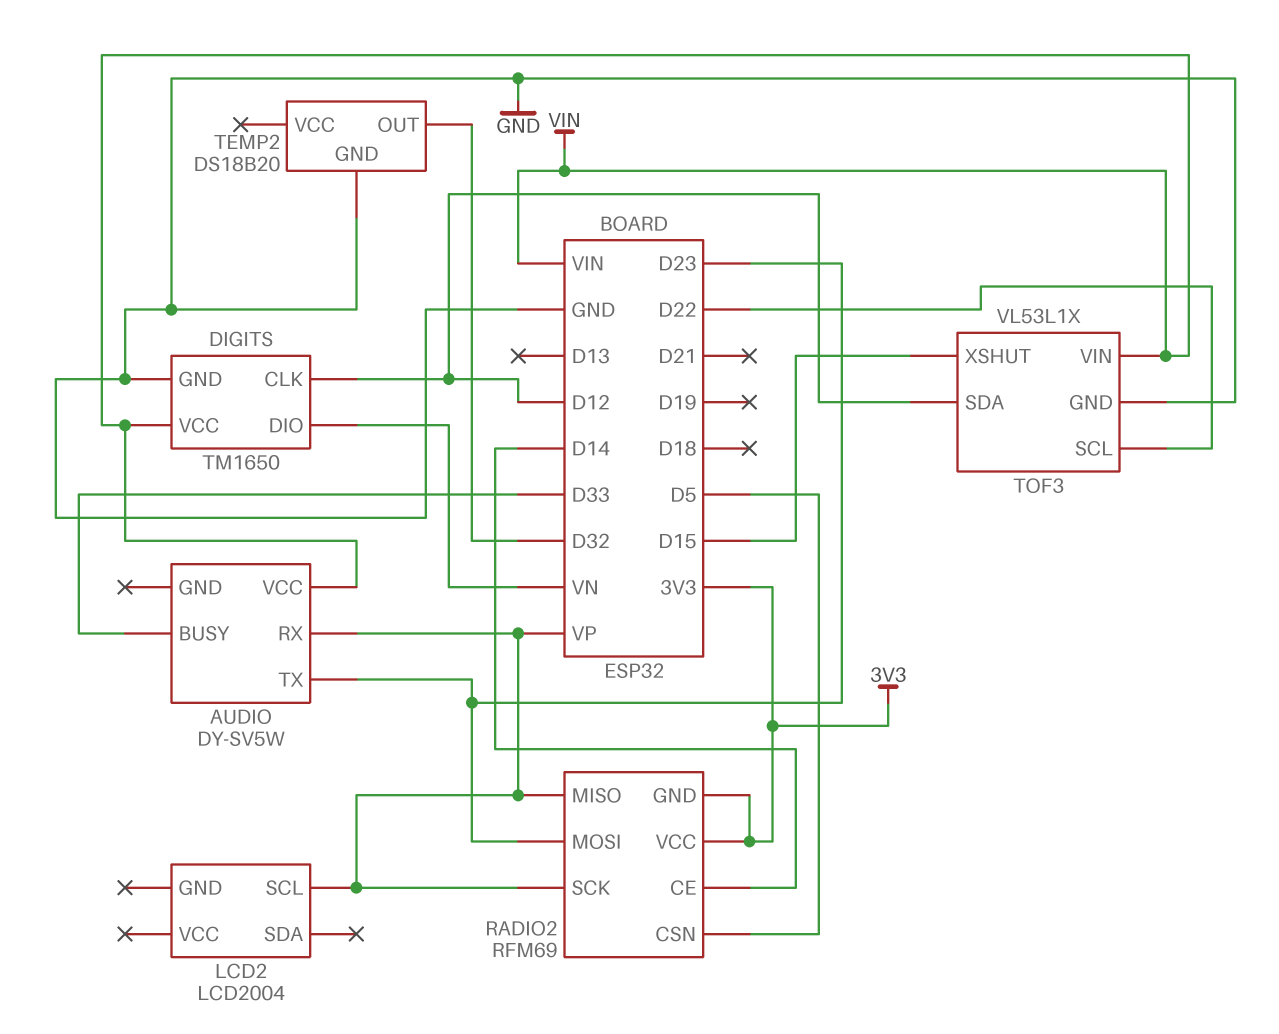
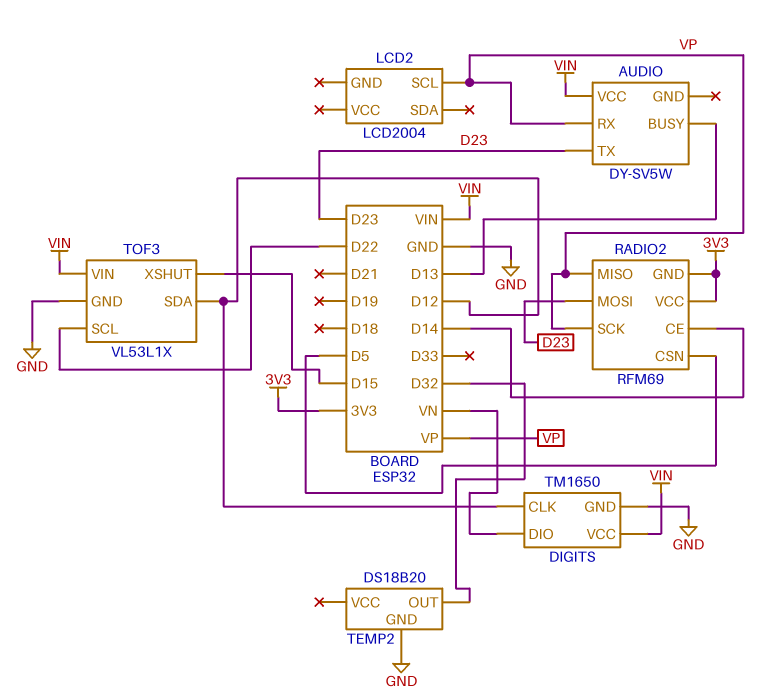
AUDIO pin BUSY: D33 -> D13

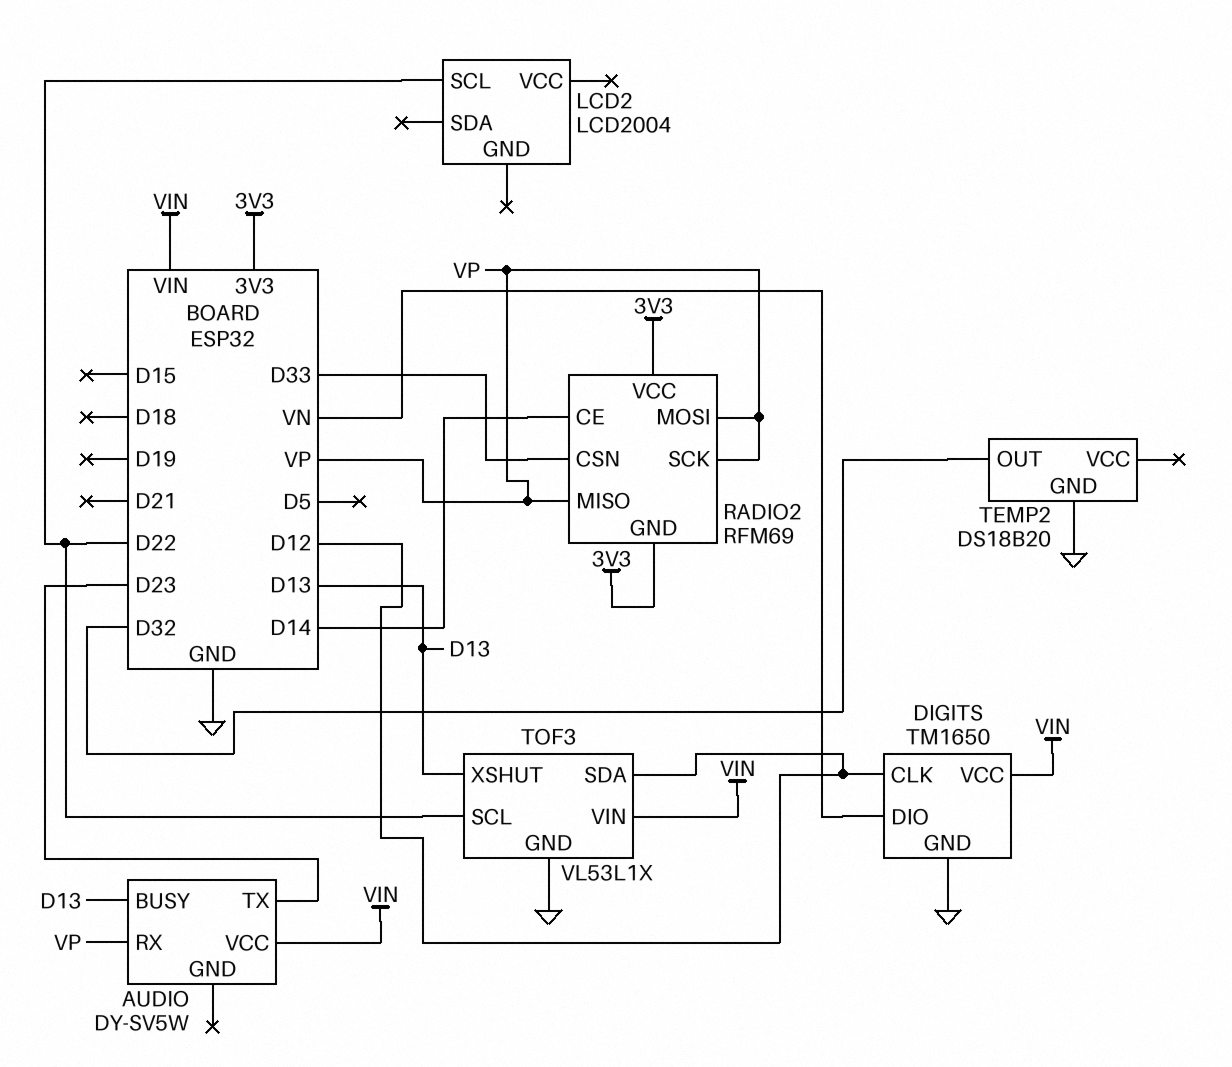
LCD2 pin SCL: VP -> D22
RADIO2 pin CSN: D5 -> D33
RADIO2 pin MOSI: D23 -> VP
TOF3 pin XSHUT: D15 -> D13

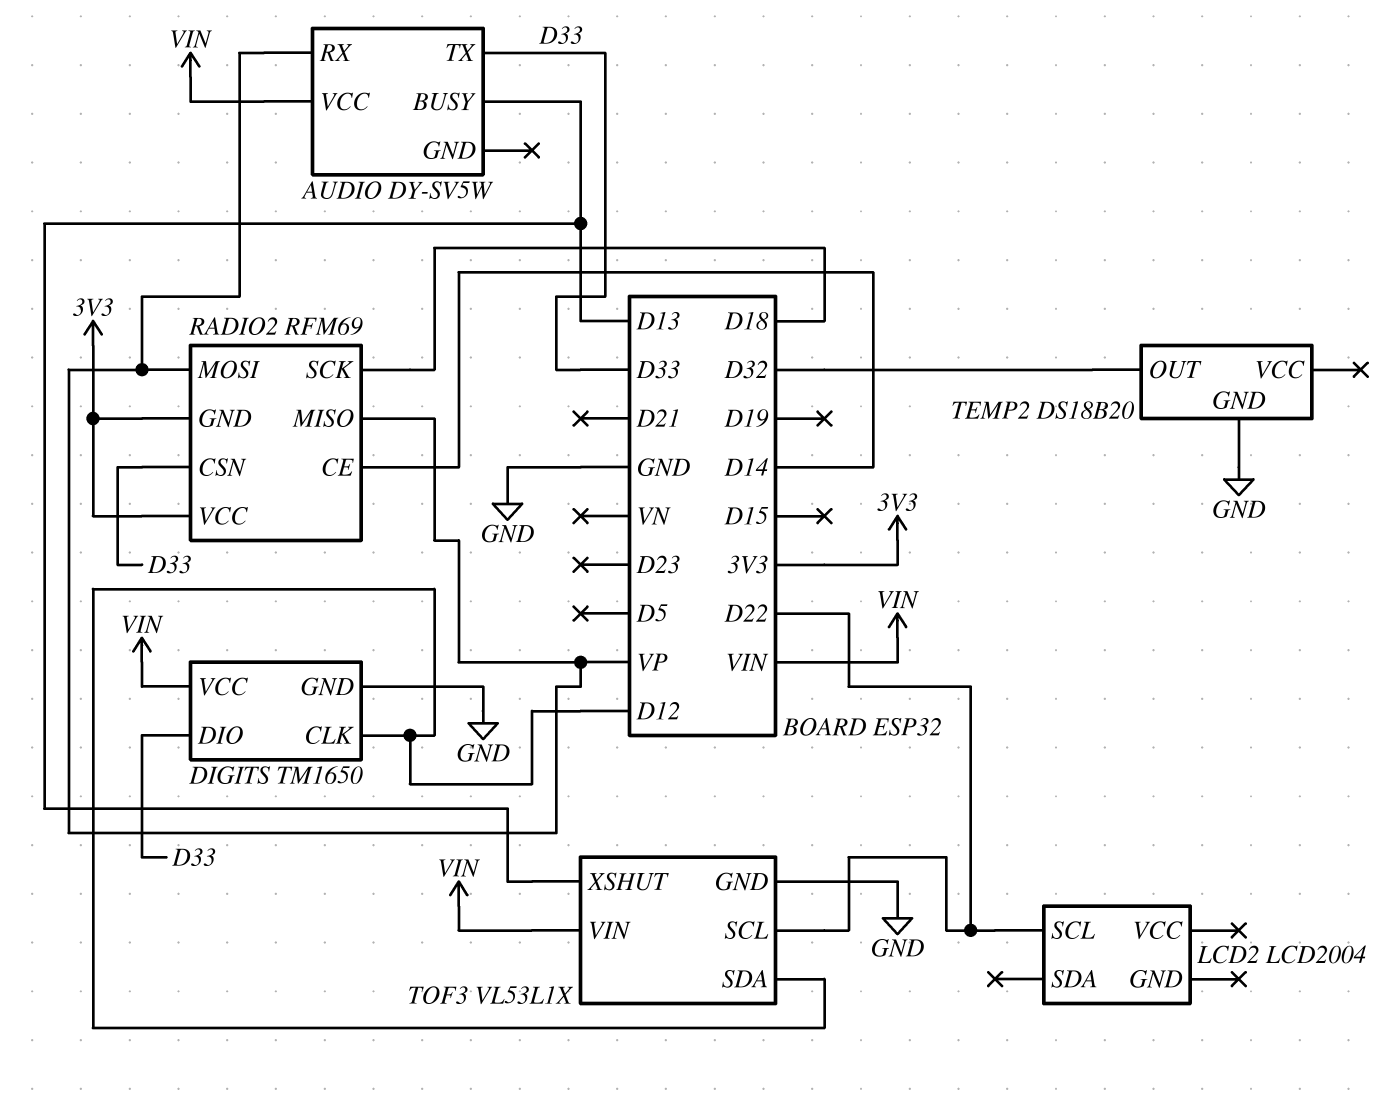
AUDIO pin TX: D23 -> D33
DIGITS pin DIO: VN -> D33
RADIO2 pin SCK: VP -> D18

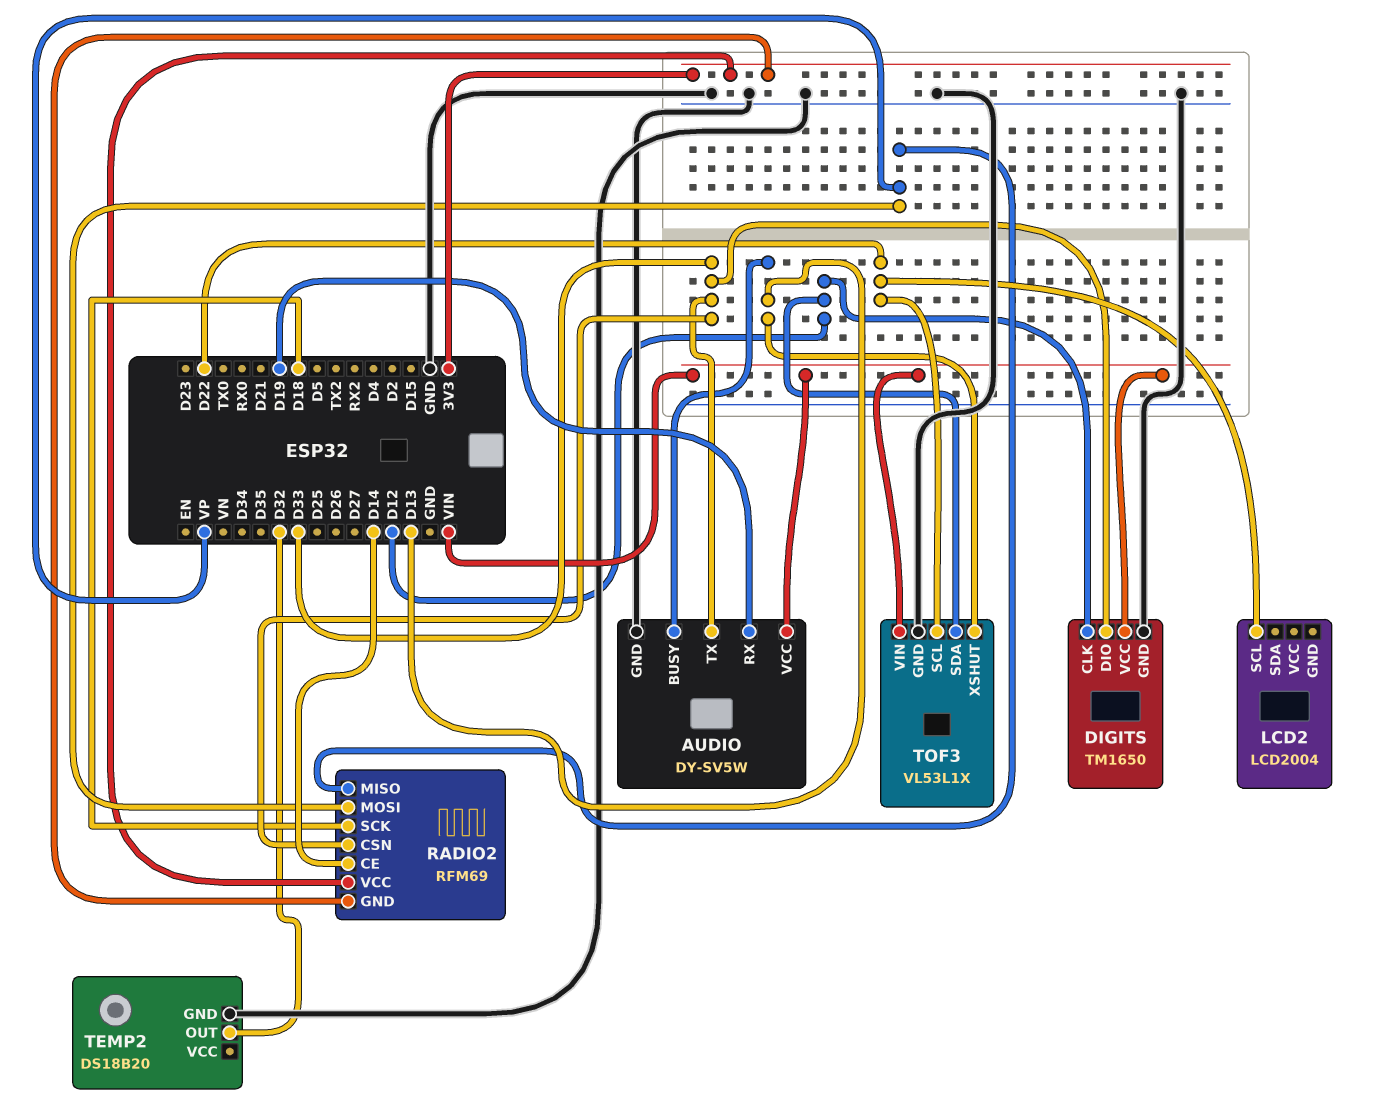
AUDIO pin GND: none -> GND
AUDIO pin RX: VP -> D19

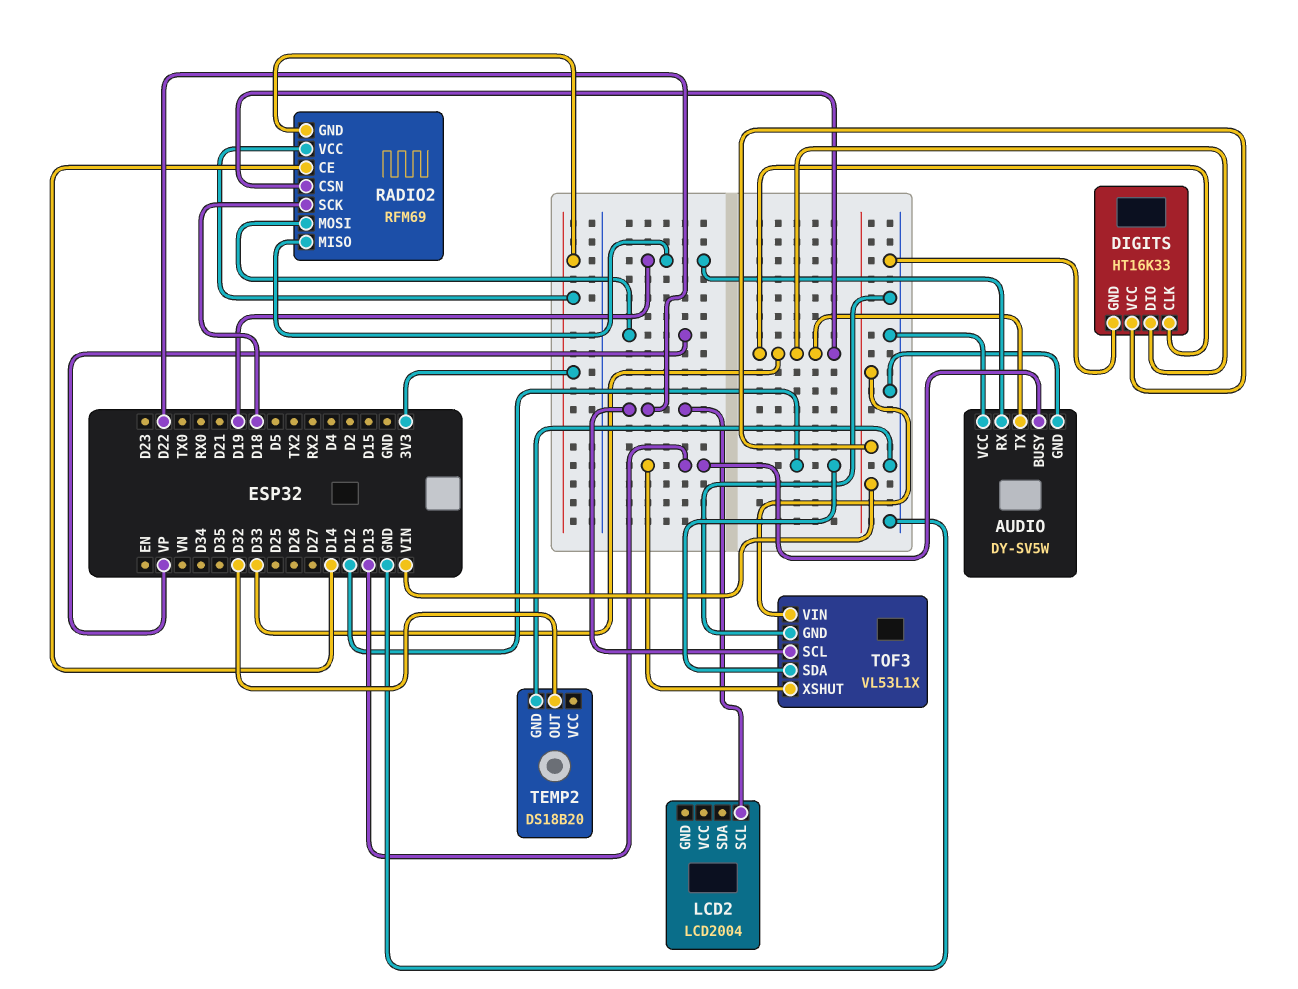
AUDIO pin VCC: VIN -> GND
DIGITS: TM1650 -> HT16K33
DIGITS pin CLK: D12 -> D33
RADIO2 pin MISO: VP -> D19

